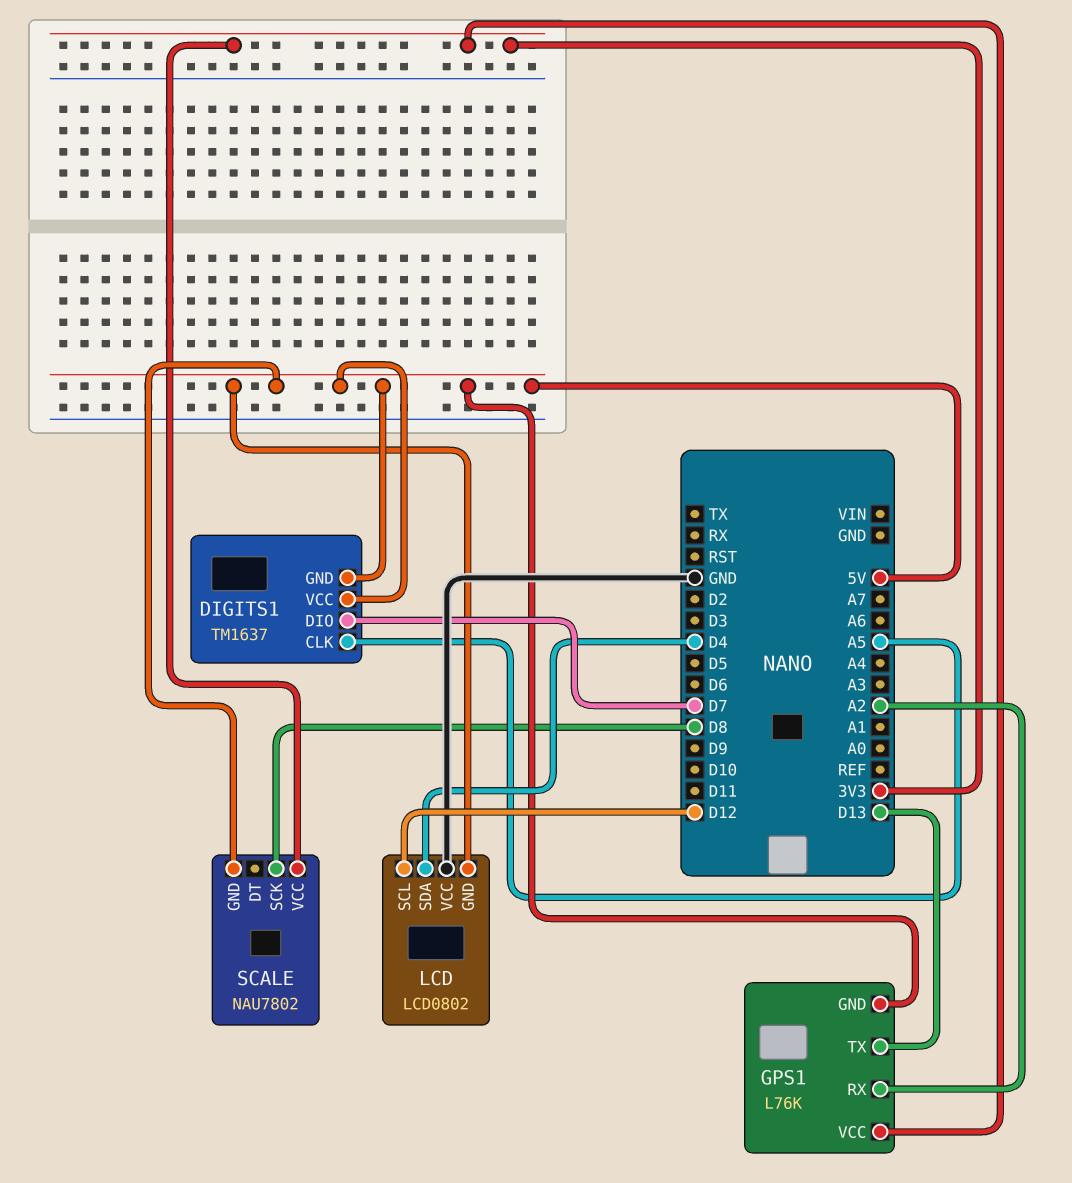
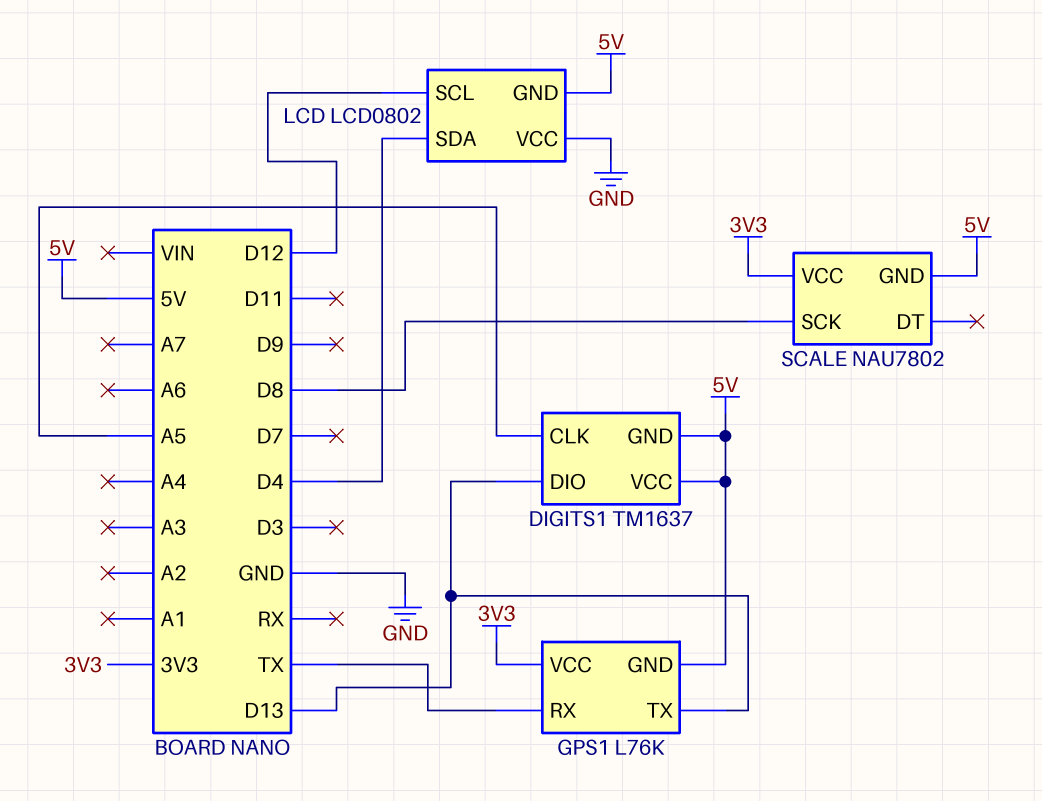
DIGITS1 pin DIO: D7 -> D13
GPS1 pin RX: A2 -> TX

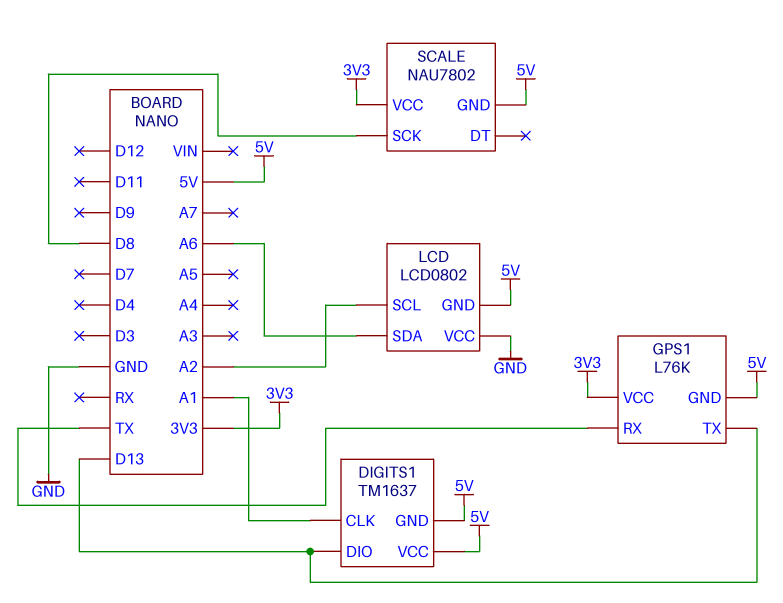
DIGITS1 pin CLK: A5 -> A1
LCD pin SCL: D12 -> A2
LCD pin SDA: D4 -> A6

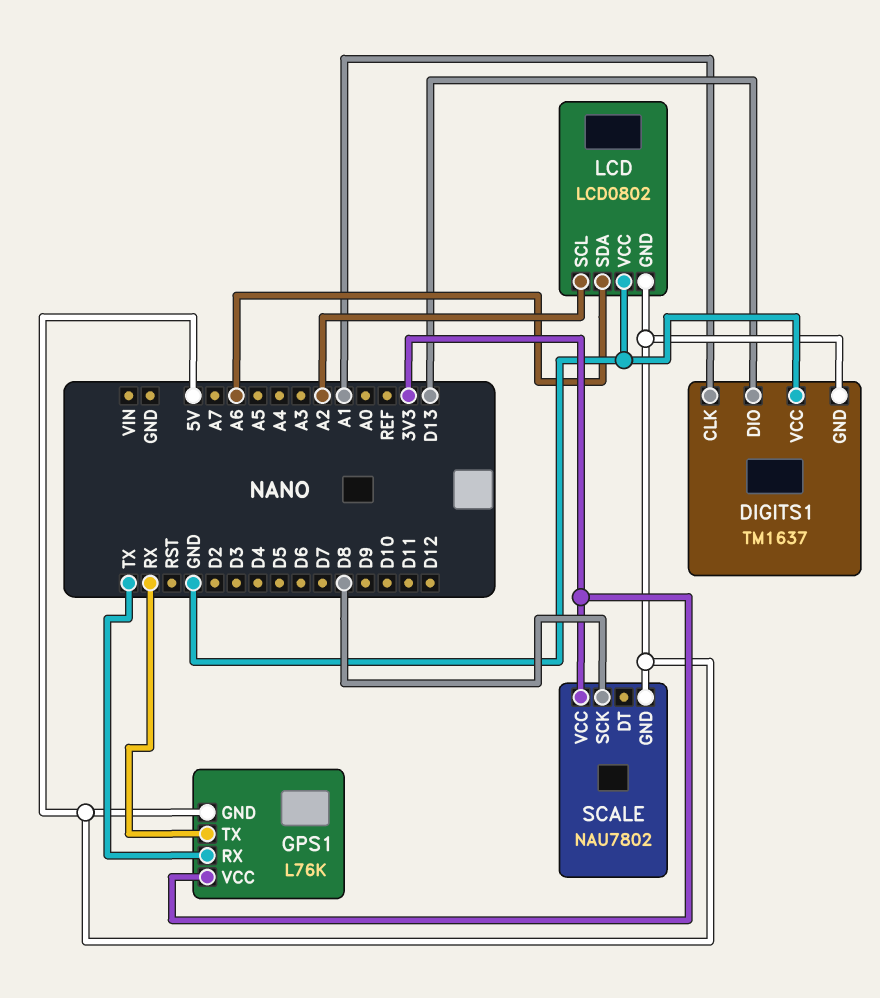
DIGITS1 pin VCC: 5V -> GND
GPS1 pin TX: D13 -> RX

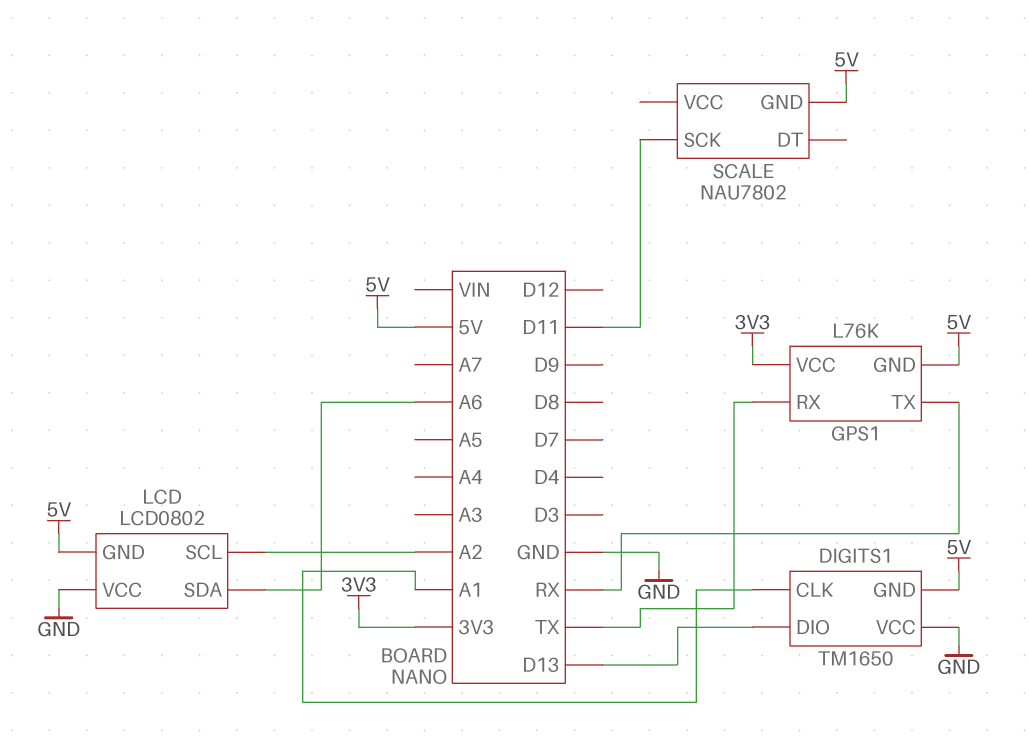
DIGITS1: TM1637 -> TM1650
SCALE pin SCK: D8 -> D11
SCALE pin VCC: 3V3 -> none

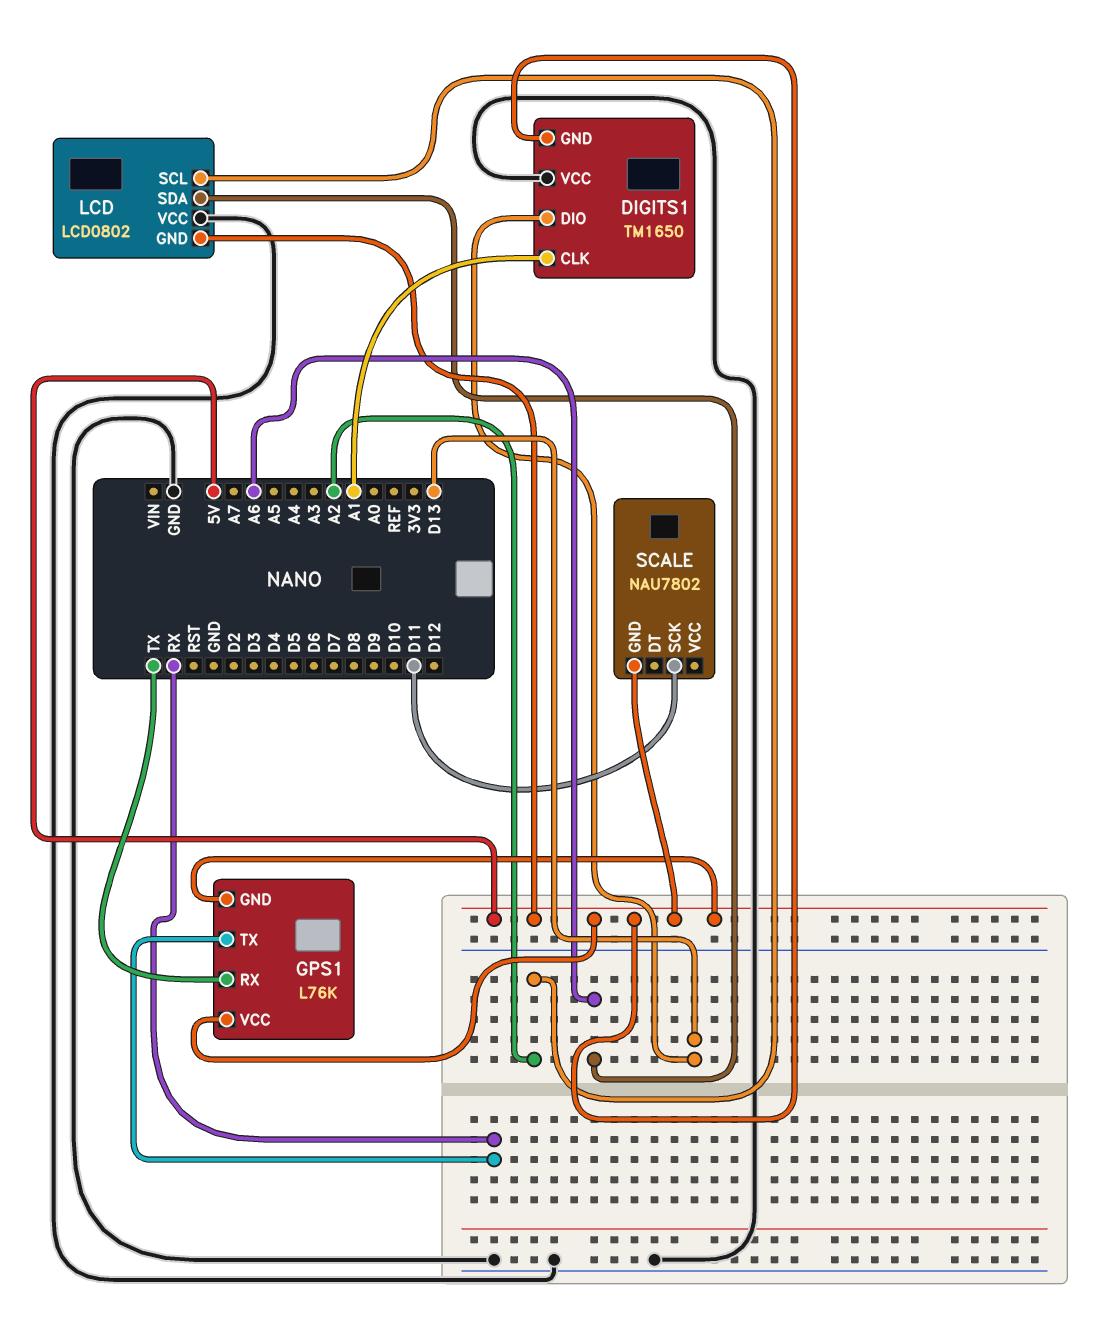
GPS1 pin VCC: 3V3 -> 5V

